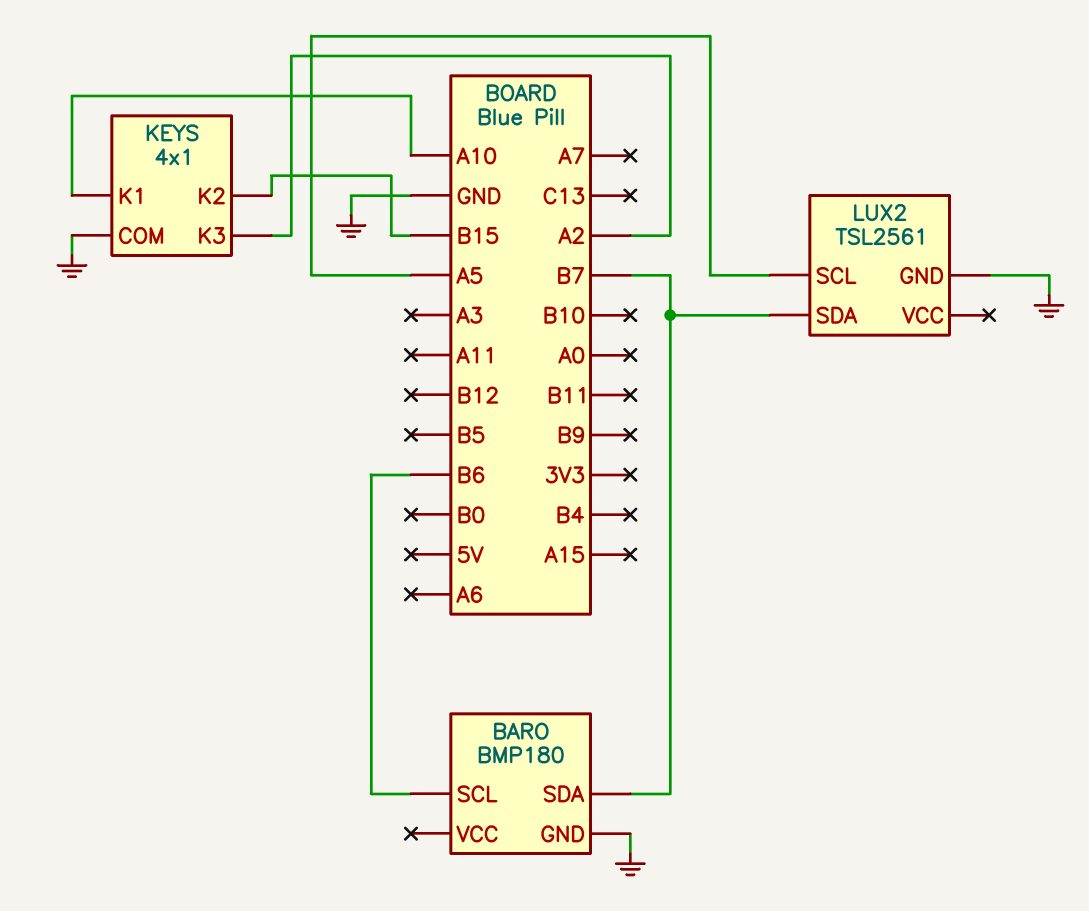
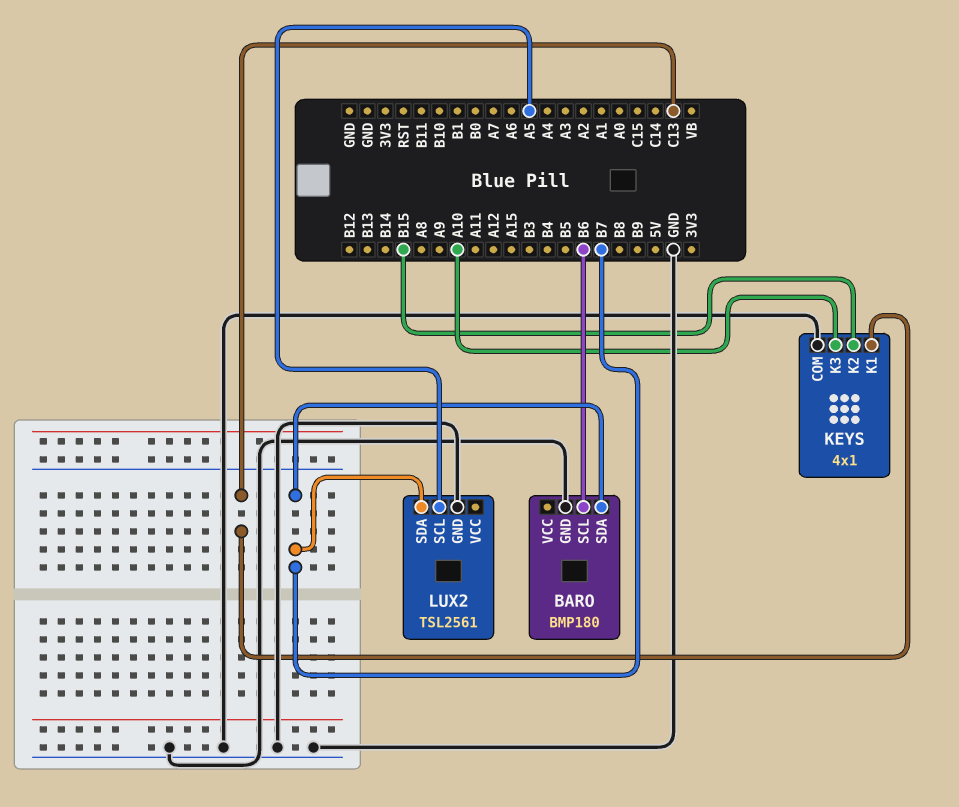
KEYS pin K1: A10 -> C13
KEYS pin K3: A2 -> A10

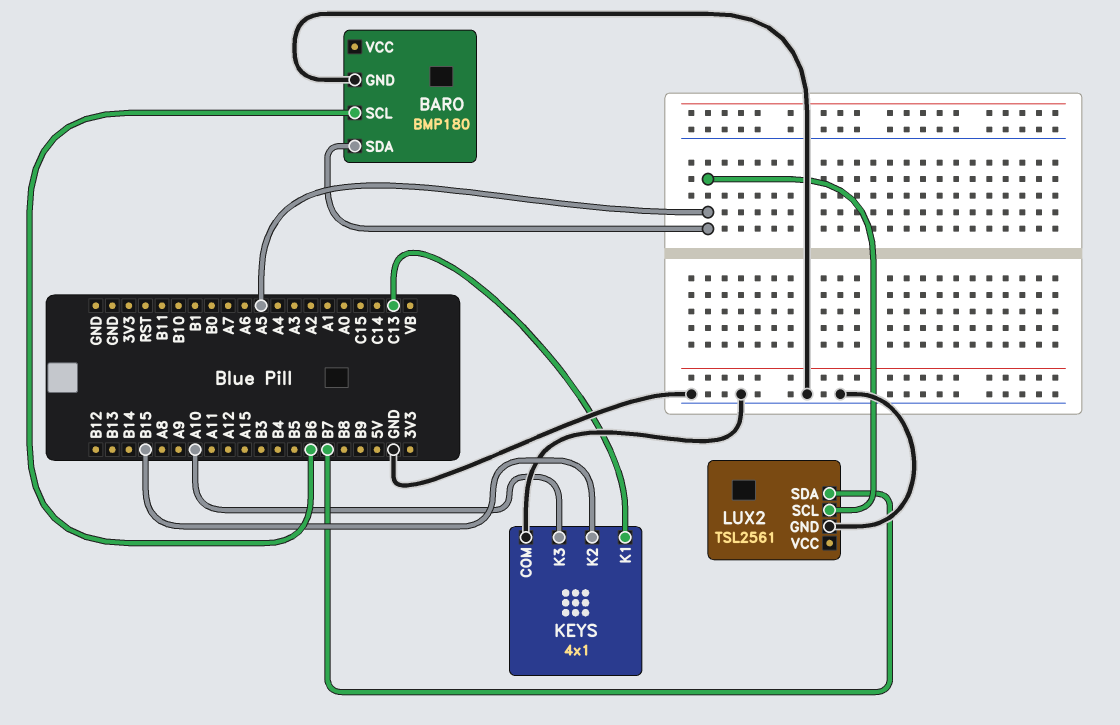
BARO pin SDA: B7 -> A5

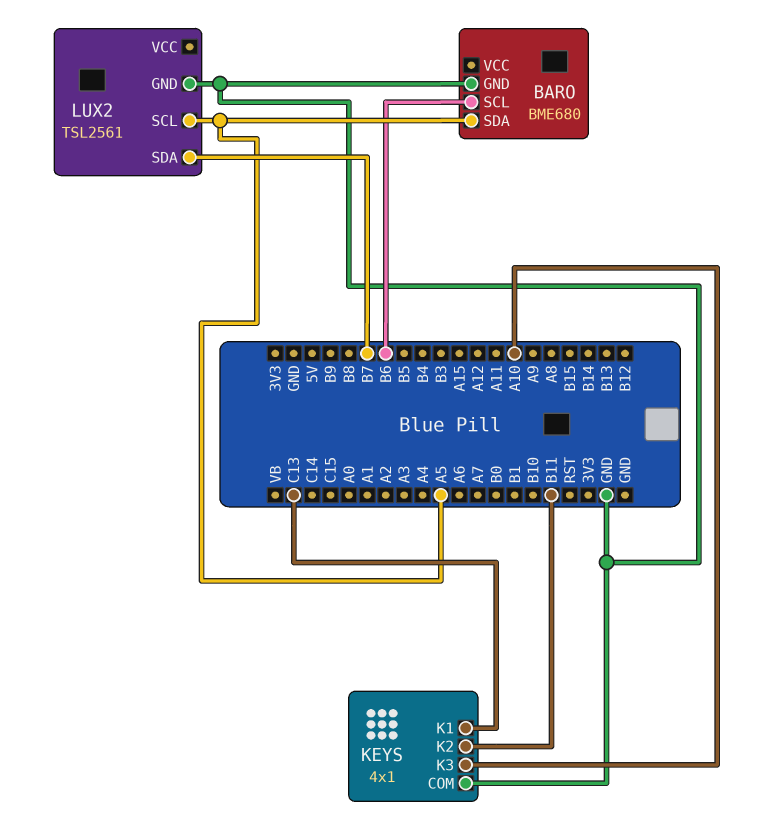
BARO: BMP180 -> BME680
KEYS pin K2: B15 -> B11

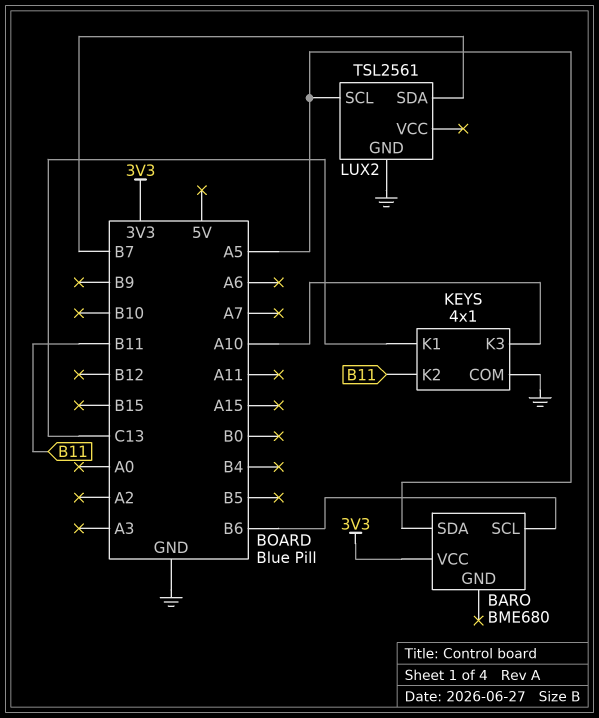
BARO pin GND: GND -> none
BARO pin VCC: none -> 3V3

